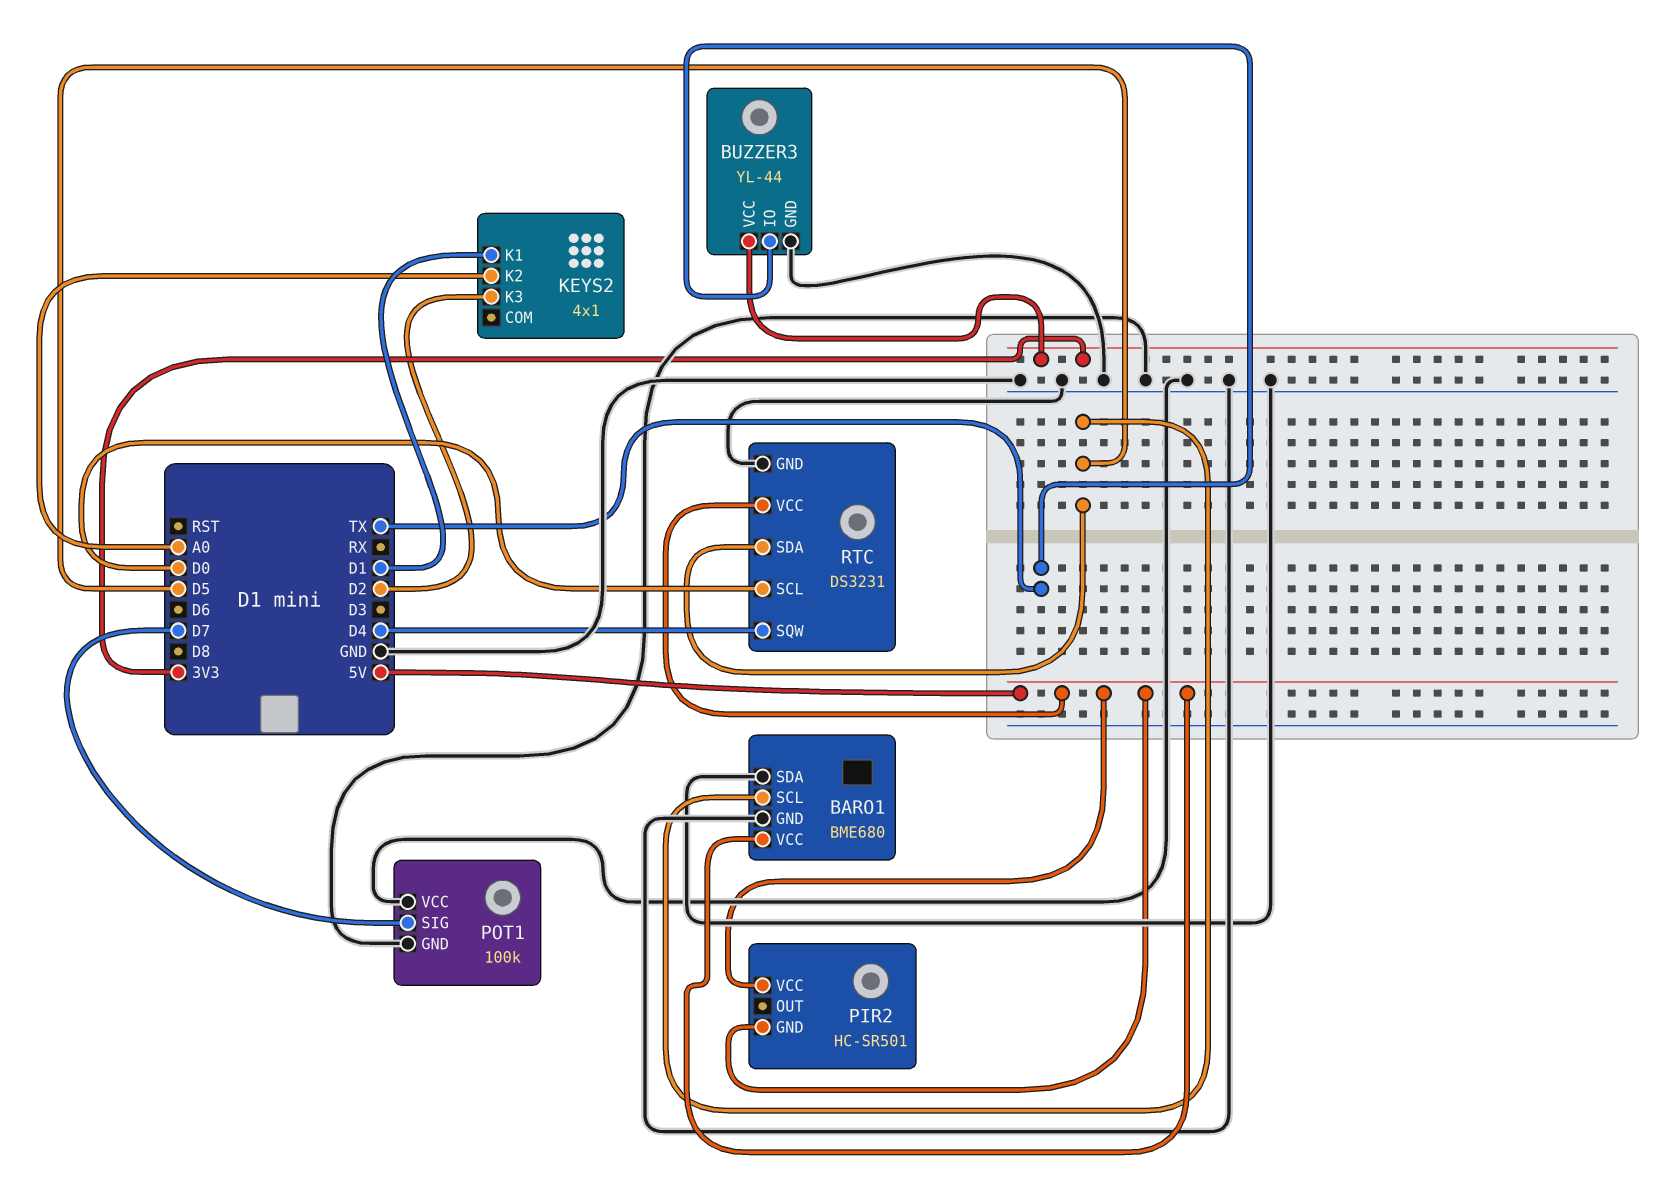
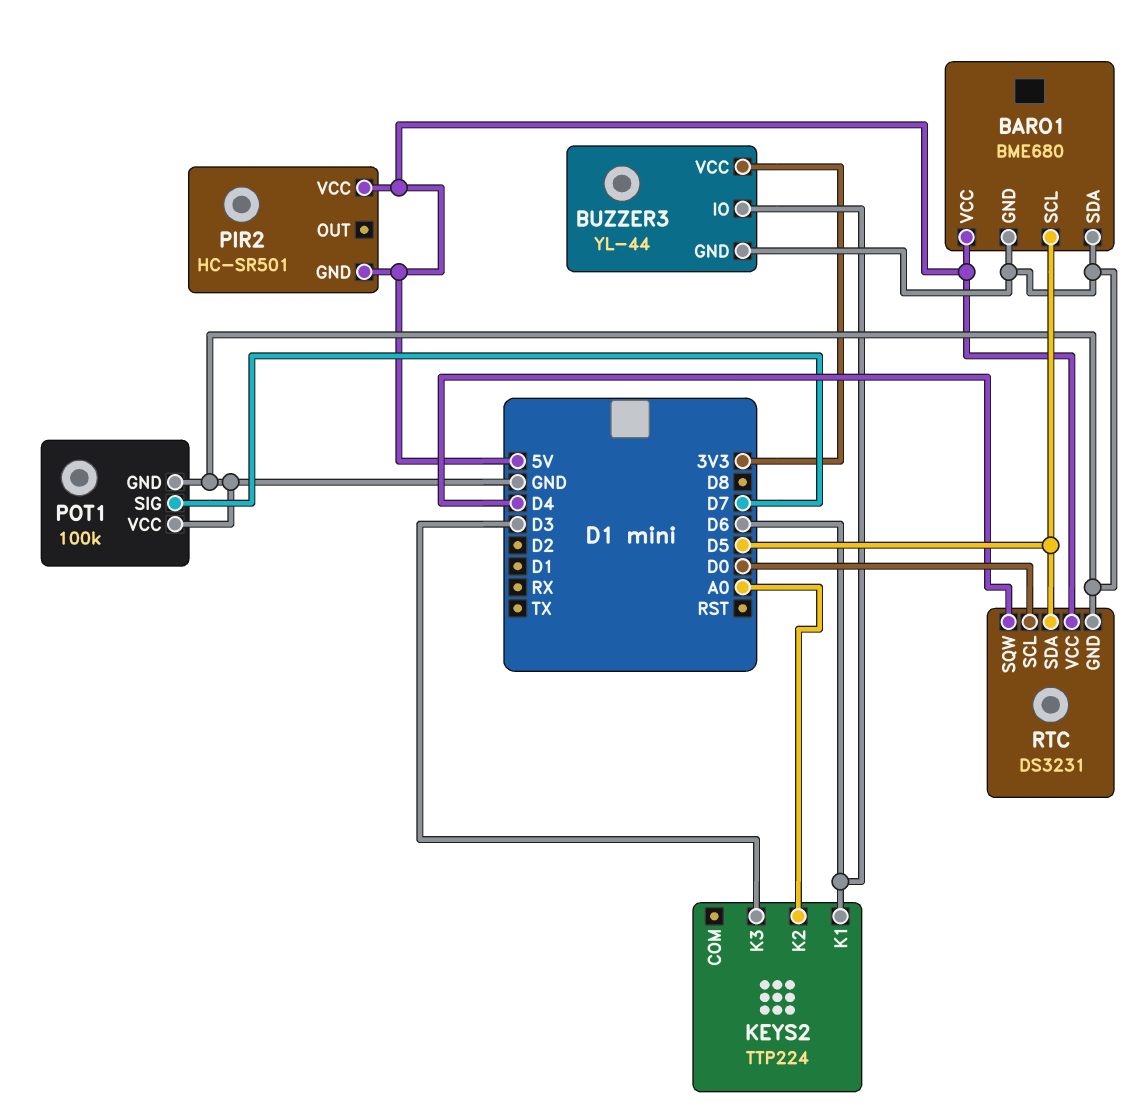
BUZZER3 pin IO: TX -> D6
KEYS2: 4x1 -> TTP224
KEYS2 pin K1: D1 -> D6
KEYS2 pin K3: D2 -> D3

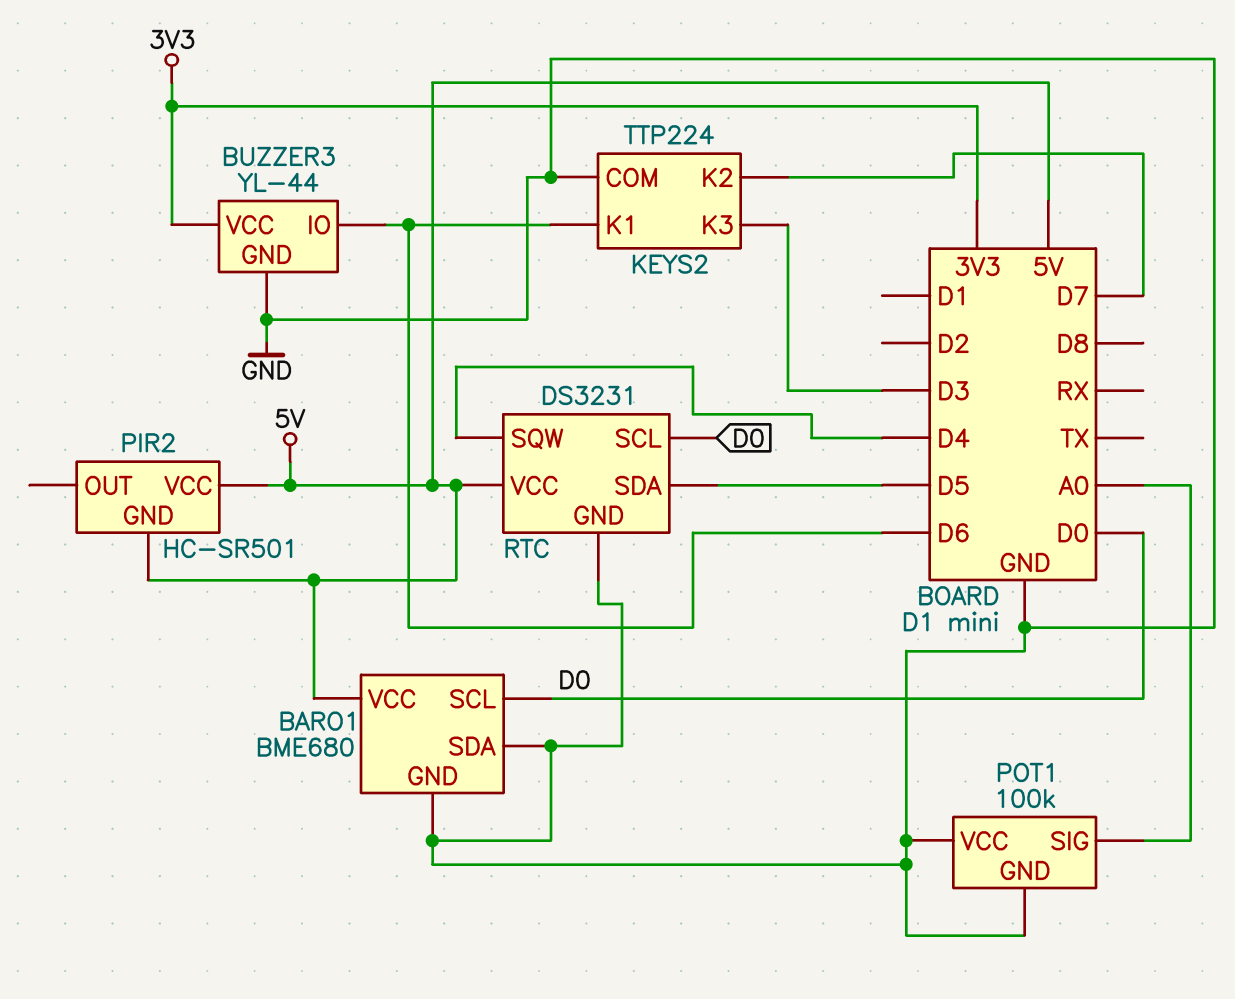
BARO1 pin SCL: D5 -> D0
KEYS2 pin COM: none -> GND
KEYS2 pin K2: A0 -> D7
POT1 pin SIG: D7 -> A0

